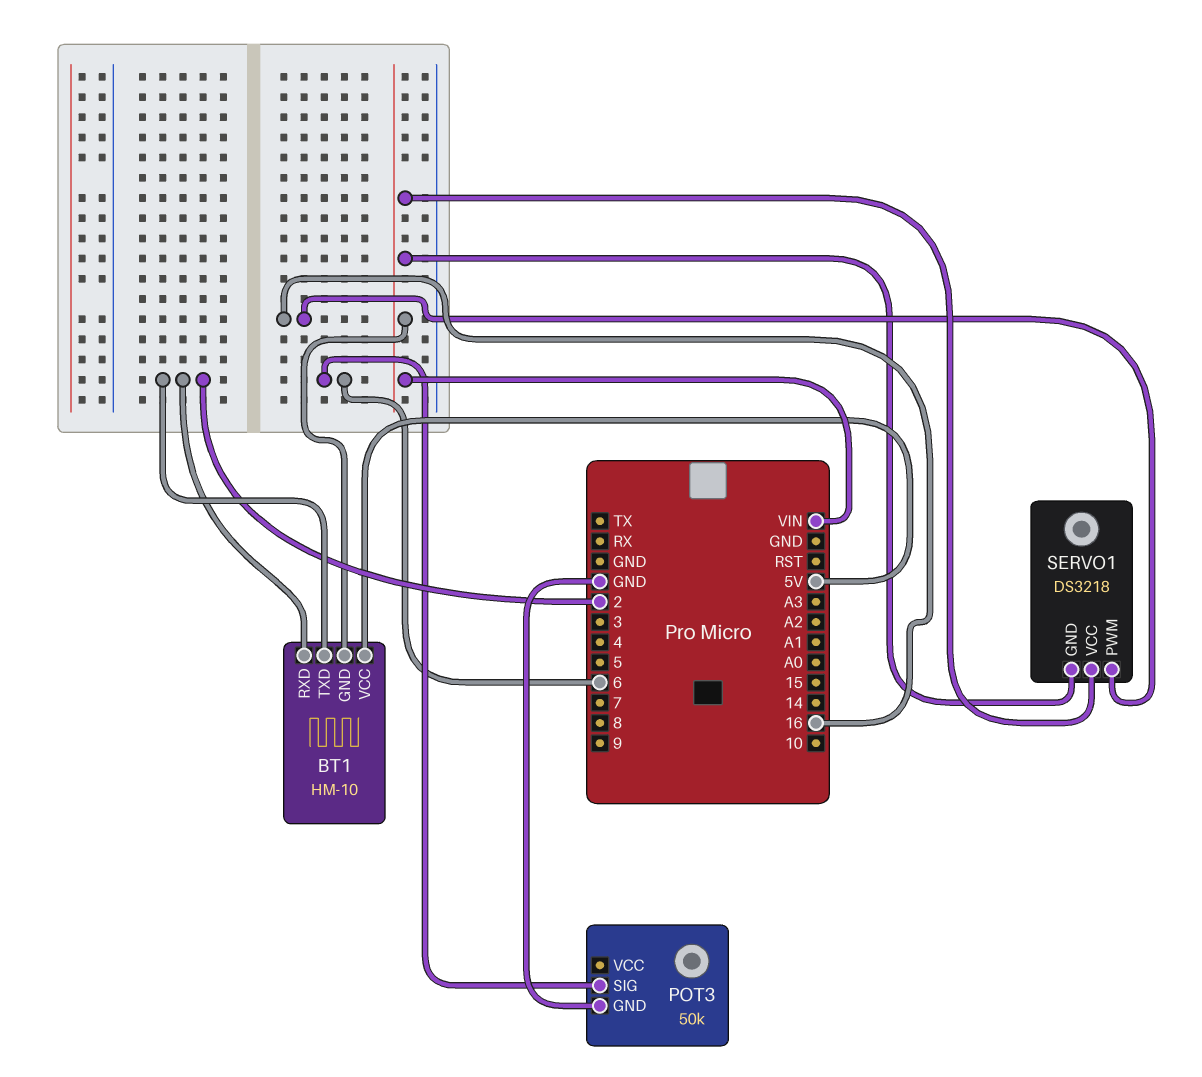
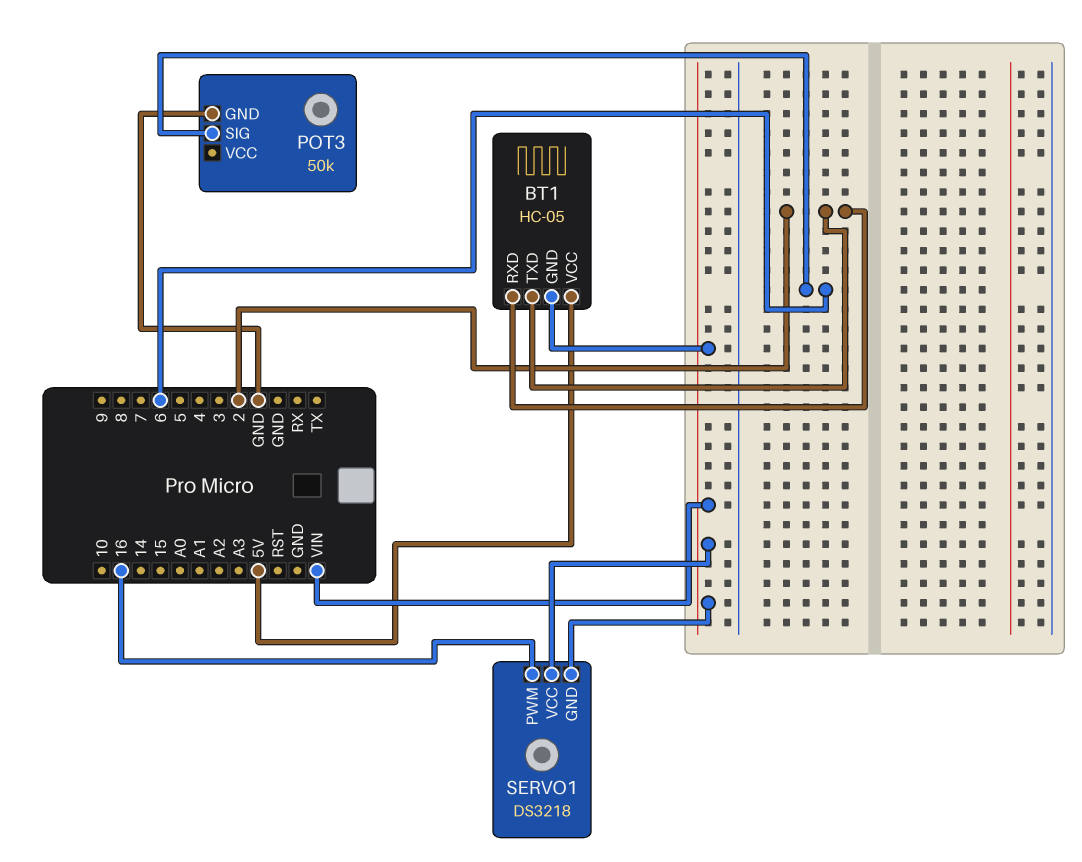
BT1: HM-10 -> HC-05

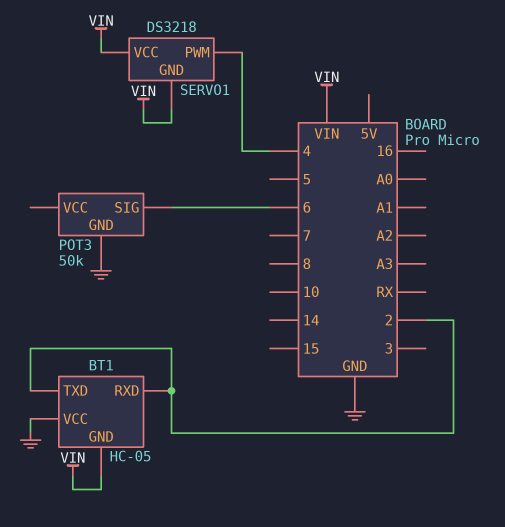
BT1 pin VCC: 5V -> GND
SERVO1 pin PWM: 16 -> 4

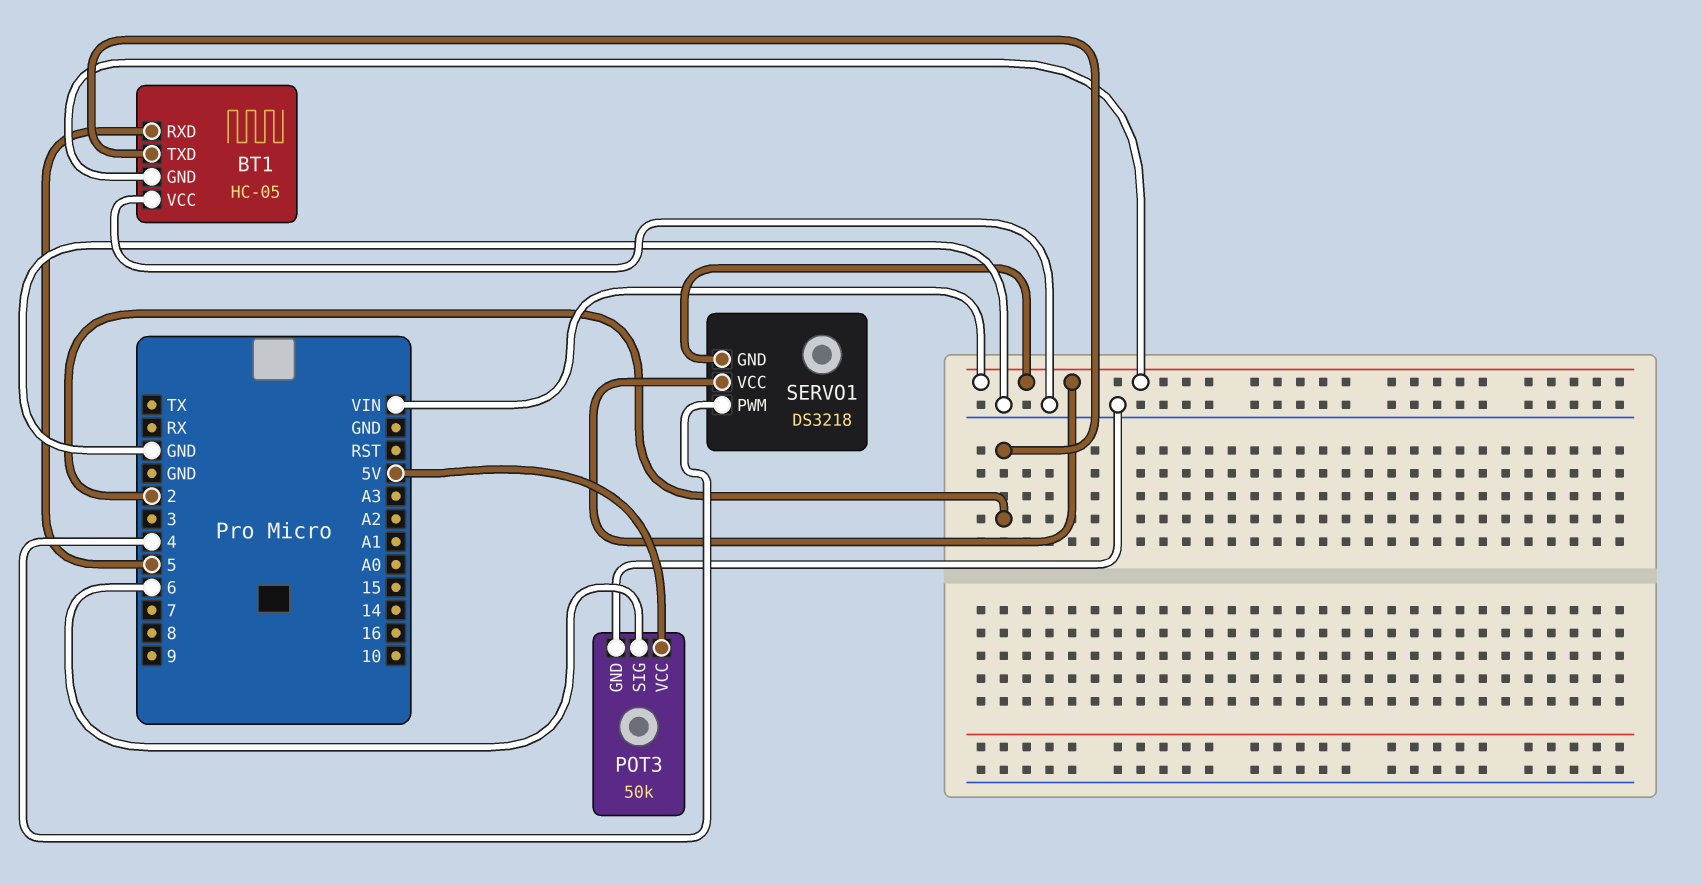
BT1 pin RXD: 2 -> 5
POT3 pin VCC: none -> 5V

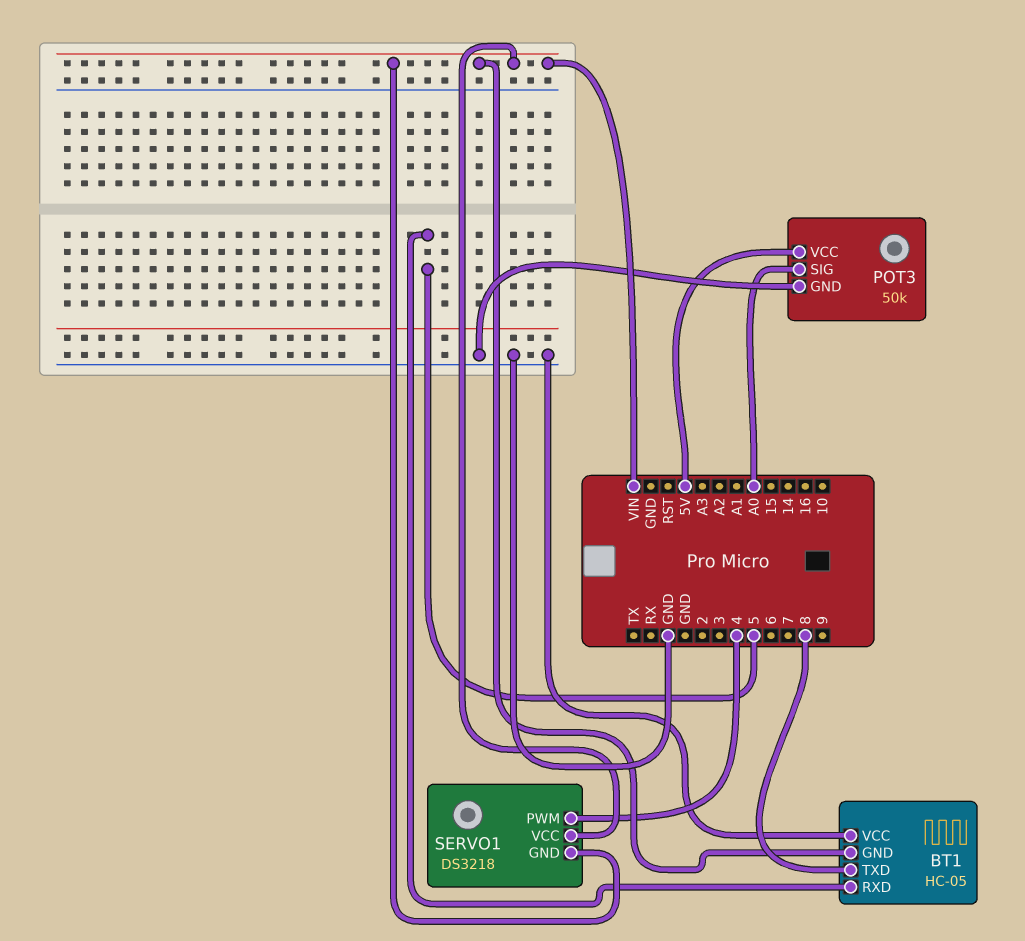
BT1 pin TXD: 2 -> 8
POT3 pin SIG: 6 -> A0

